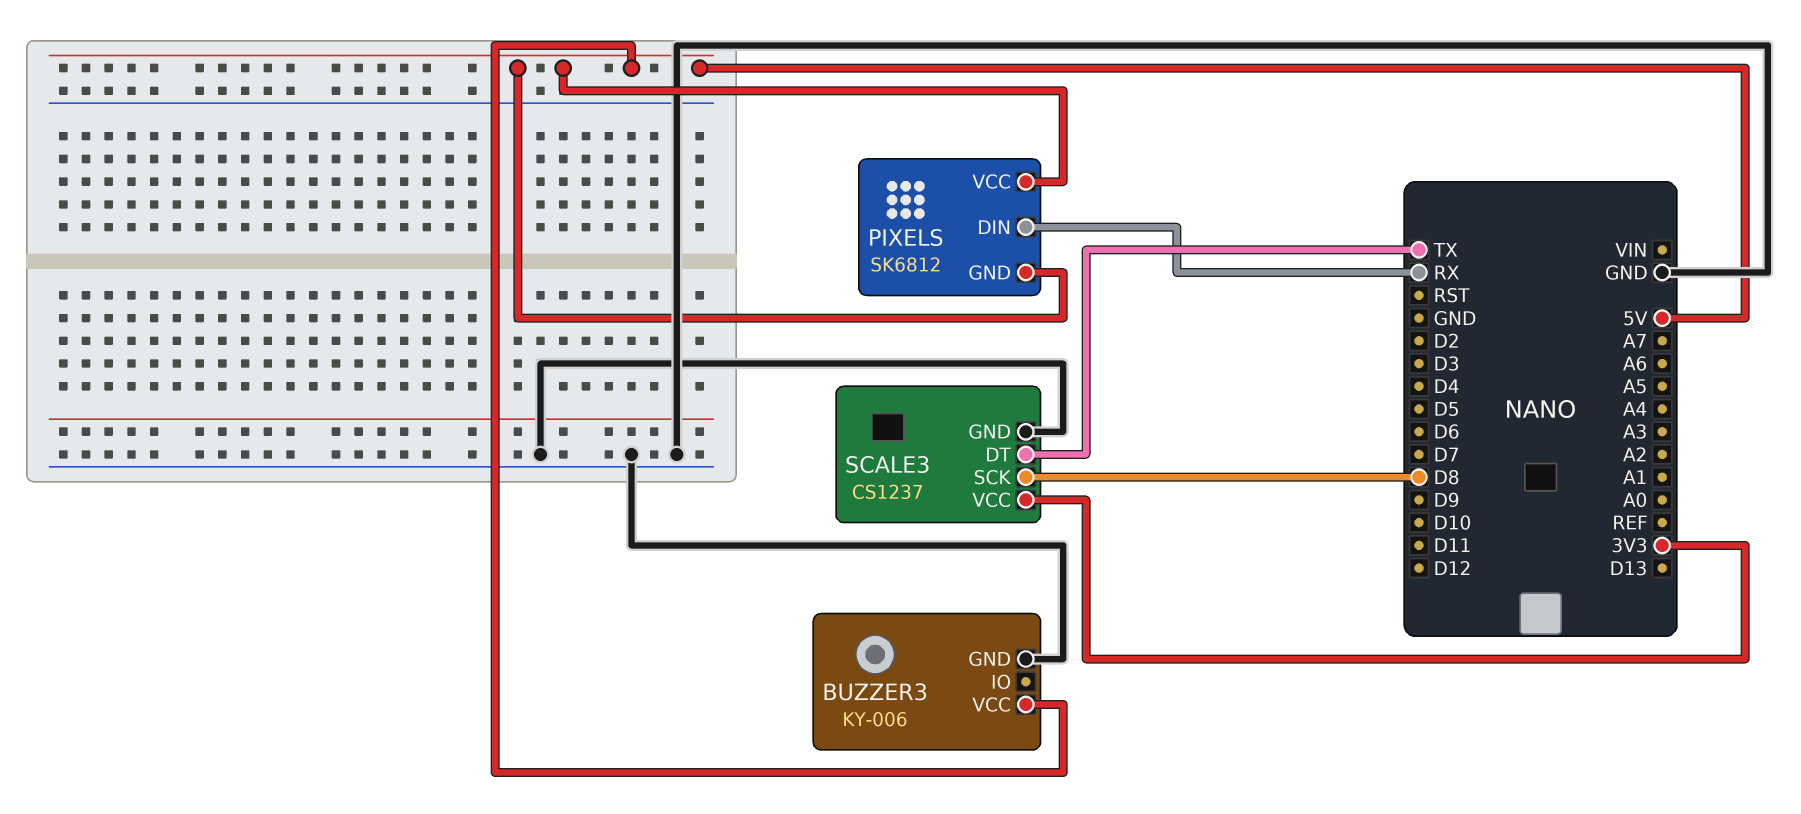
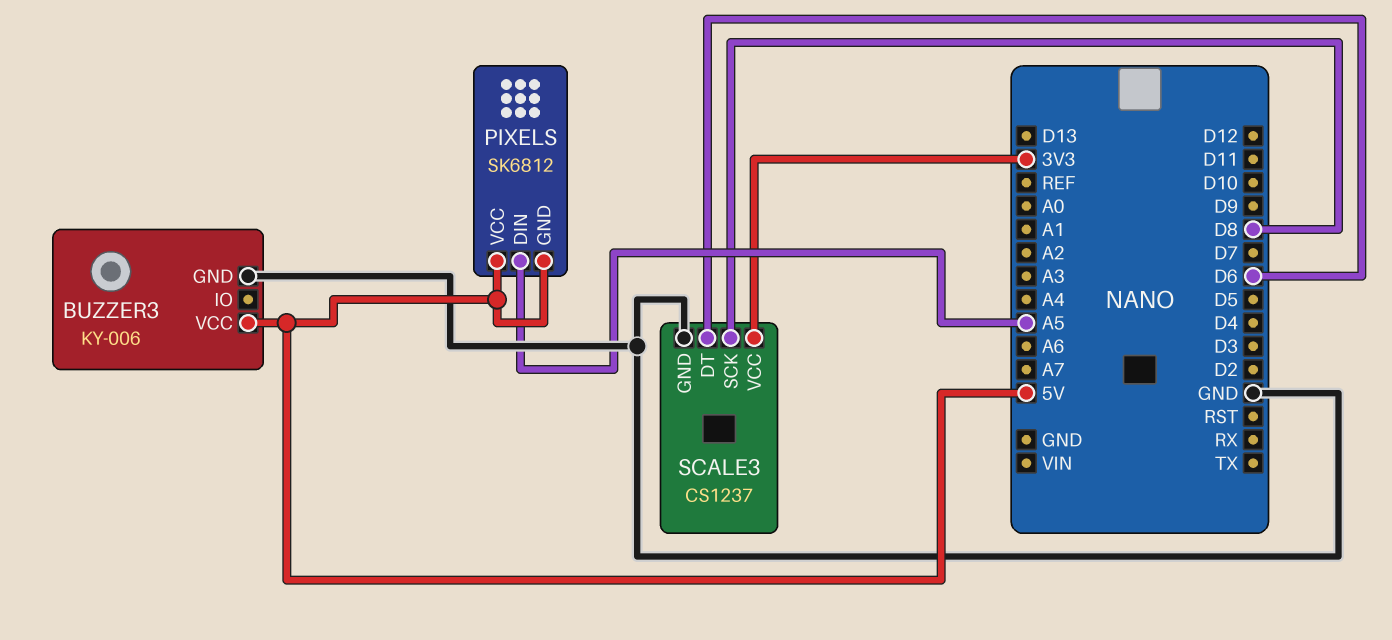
PIXELS pin DIN: RX -> A5
SCALE3 pin DT: TX -> D6

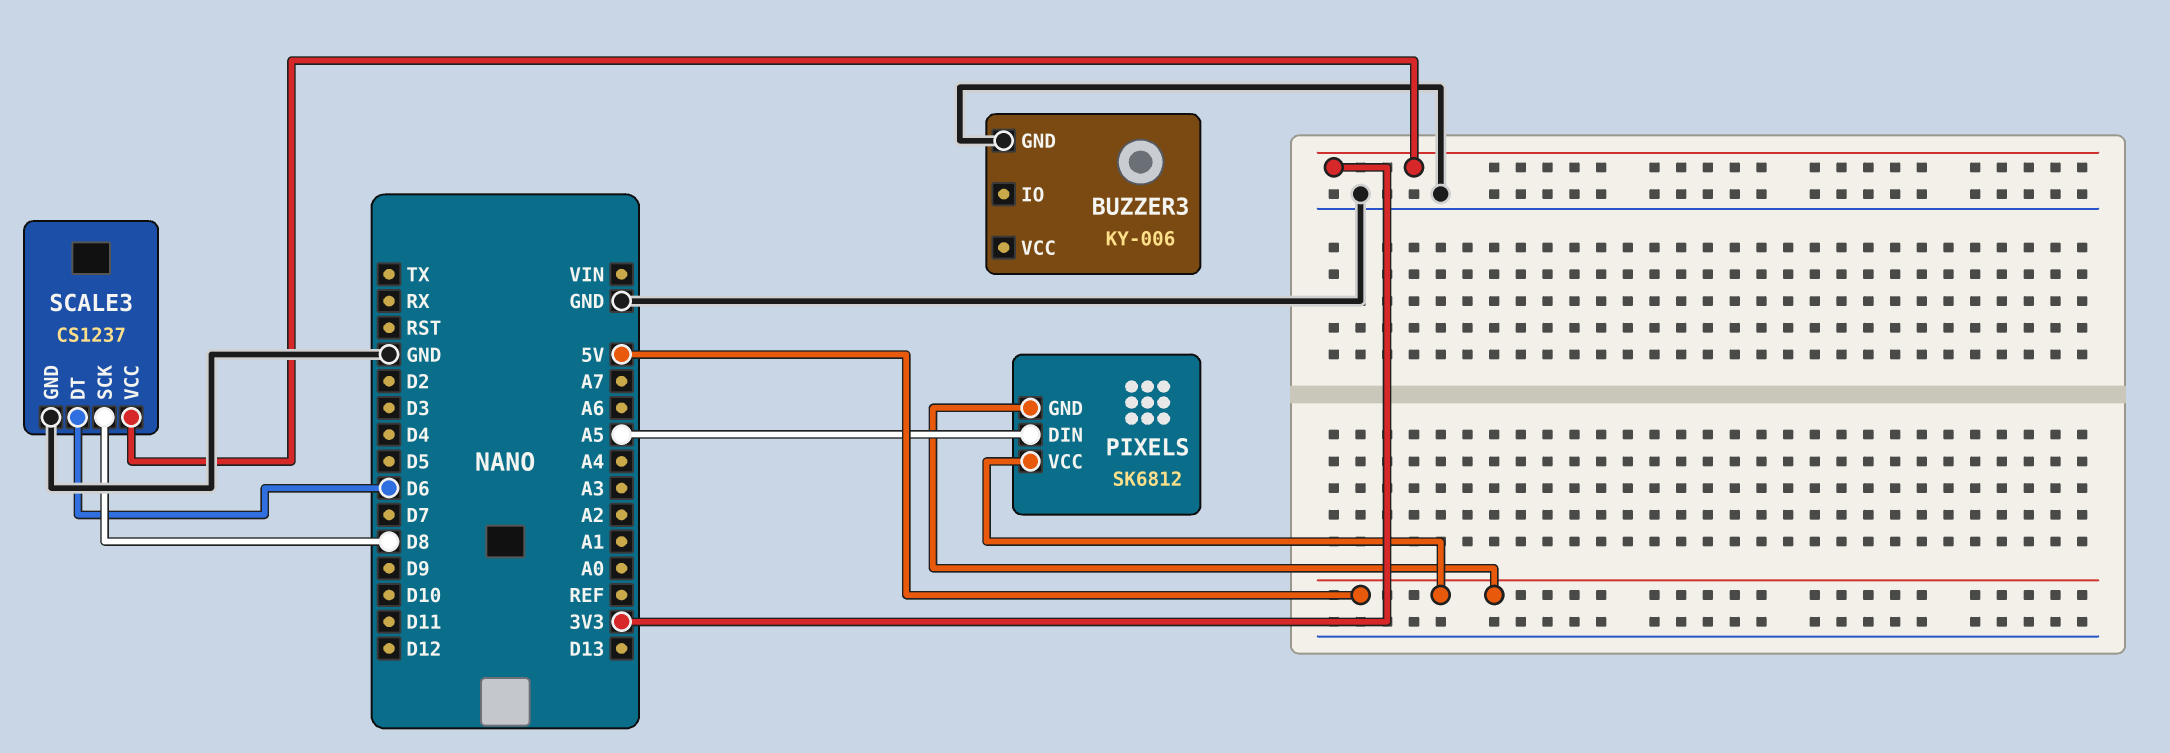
BUZZER3 pin VCC: 5V -> none

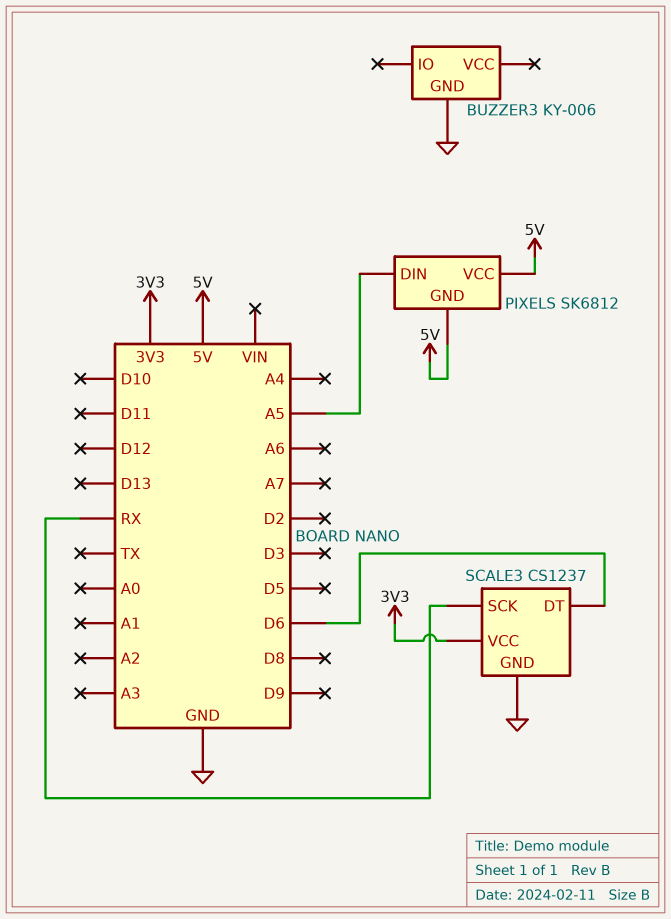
SCALE3 pin SCK: D8 -> RX

